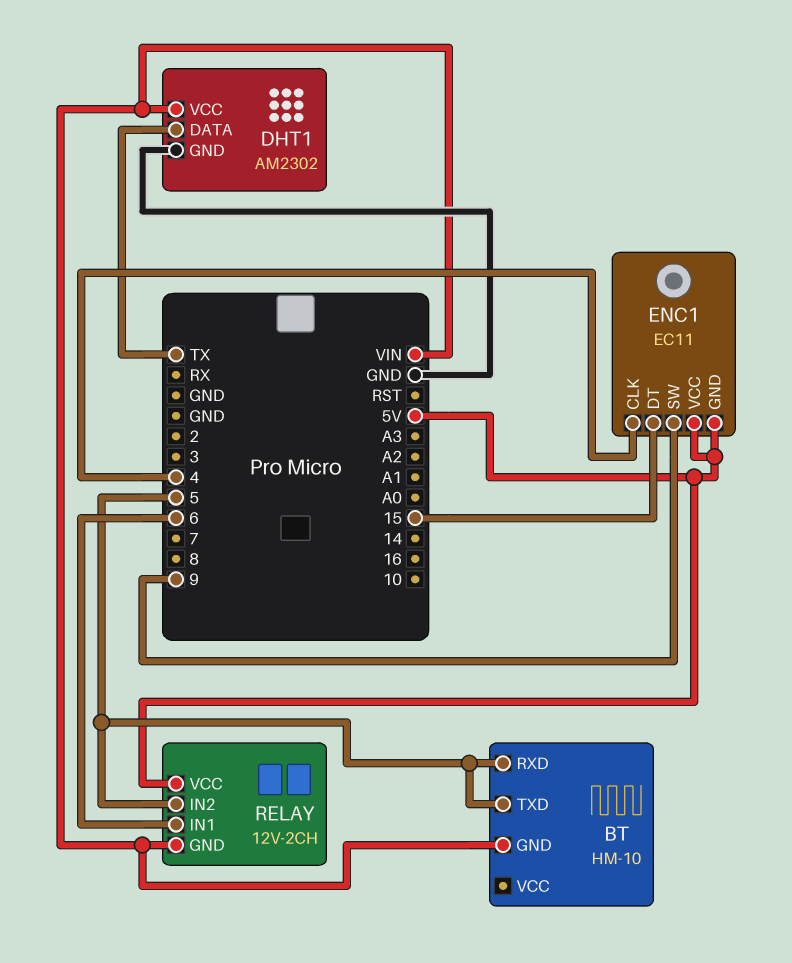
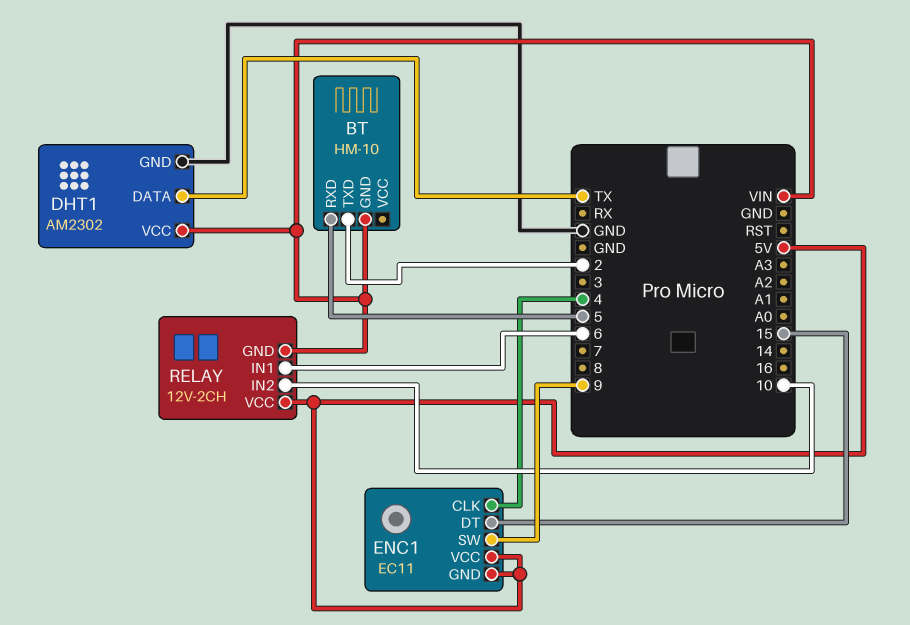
BT pin TXD: 5 -> 2
RELAY pin IN2: 5 -> 10

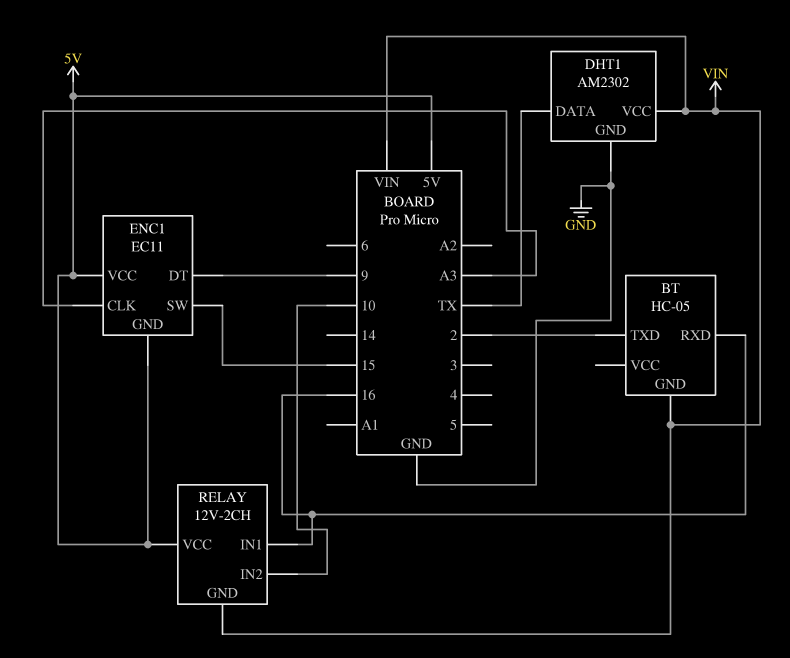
BT: HM-10 -> HC-05
BT pin RXD: 5 -> 16
ENC1 pin CLK: 4 -> A3
ENC1 pin DT: 15 -> 9
ENC1 pin SW: 9 -> 15
RELAY pin IN1: 6 -> 16

